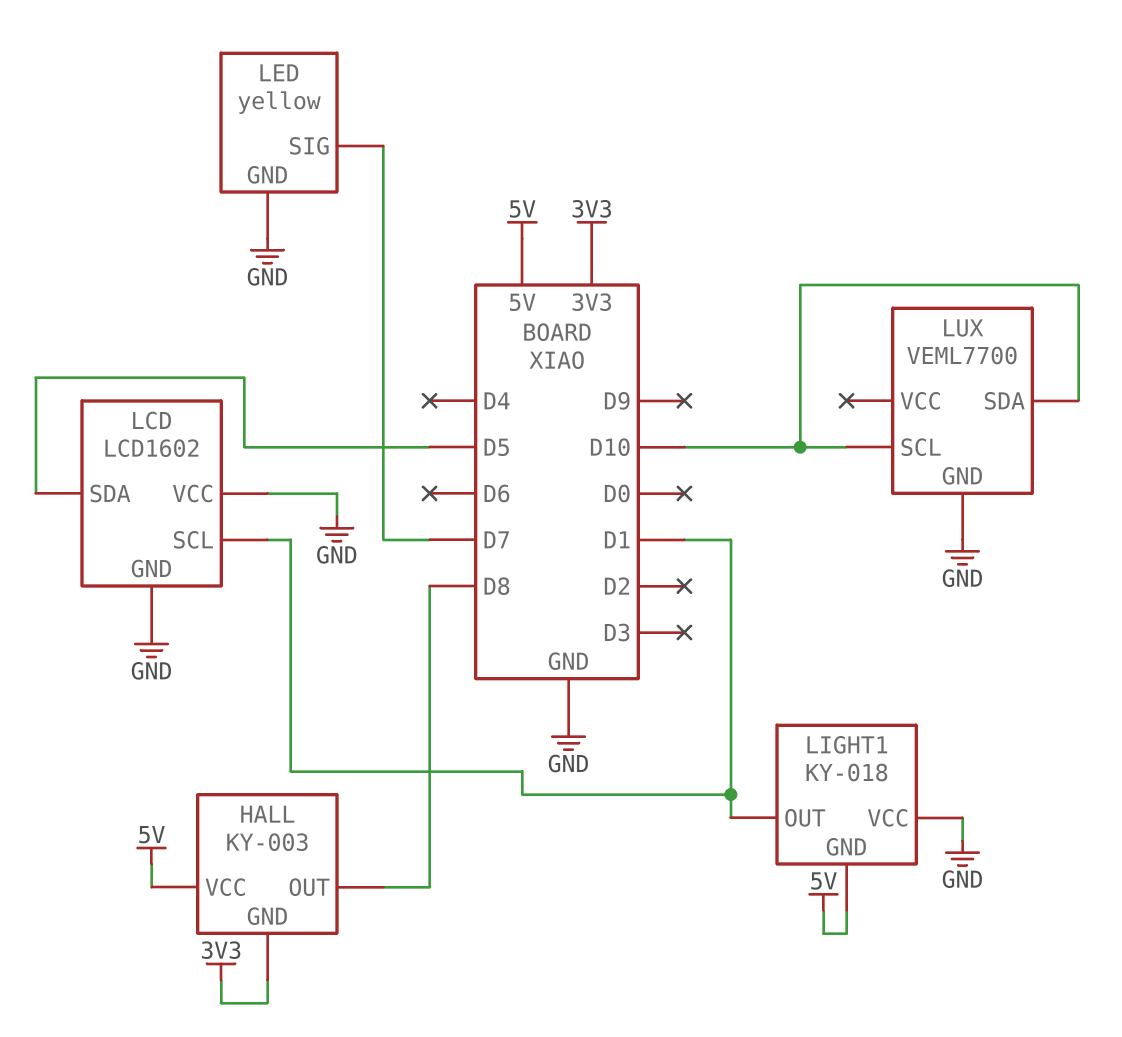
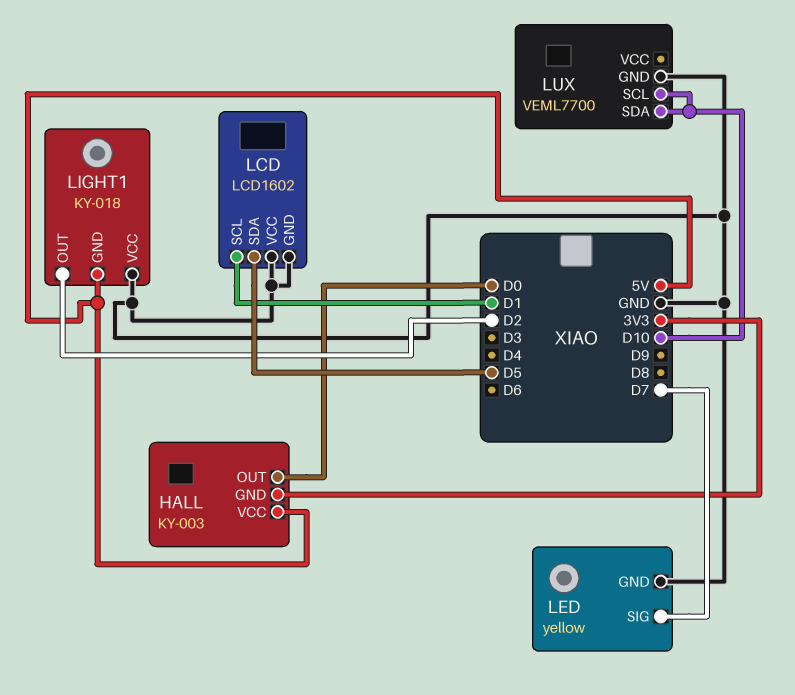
HALL pin OUT: D8 -> D0
LIGHT1 pin OUT: D1 -> D2

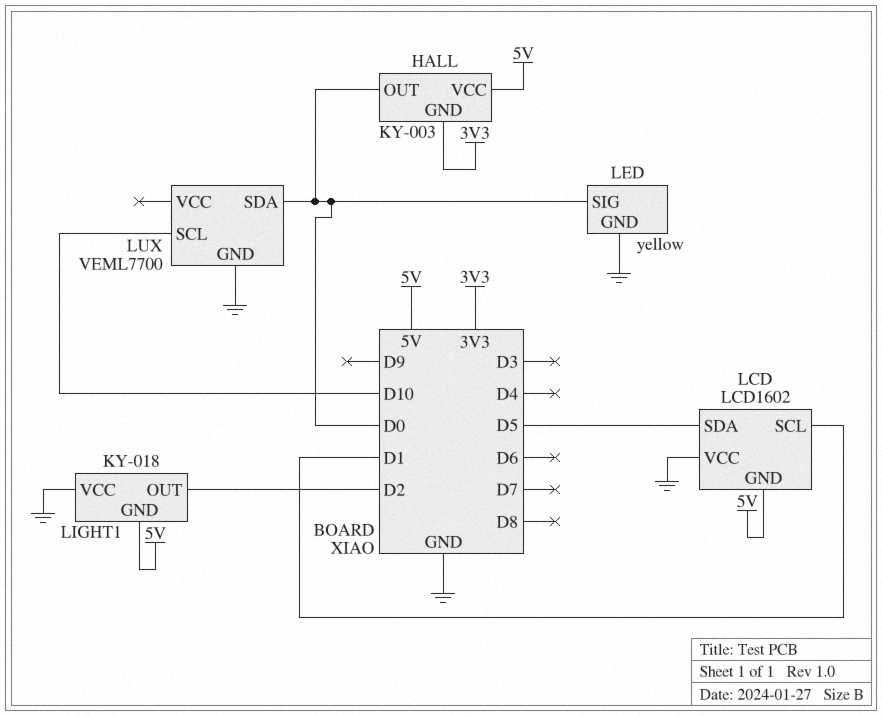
LCD pin GND: GND -> 5V
LED pin SIG: D7 -> D0
LUX pin SDA: D10 -> D0

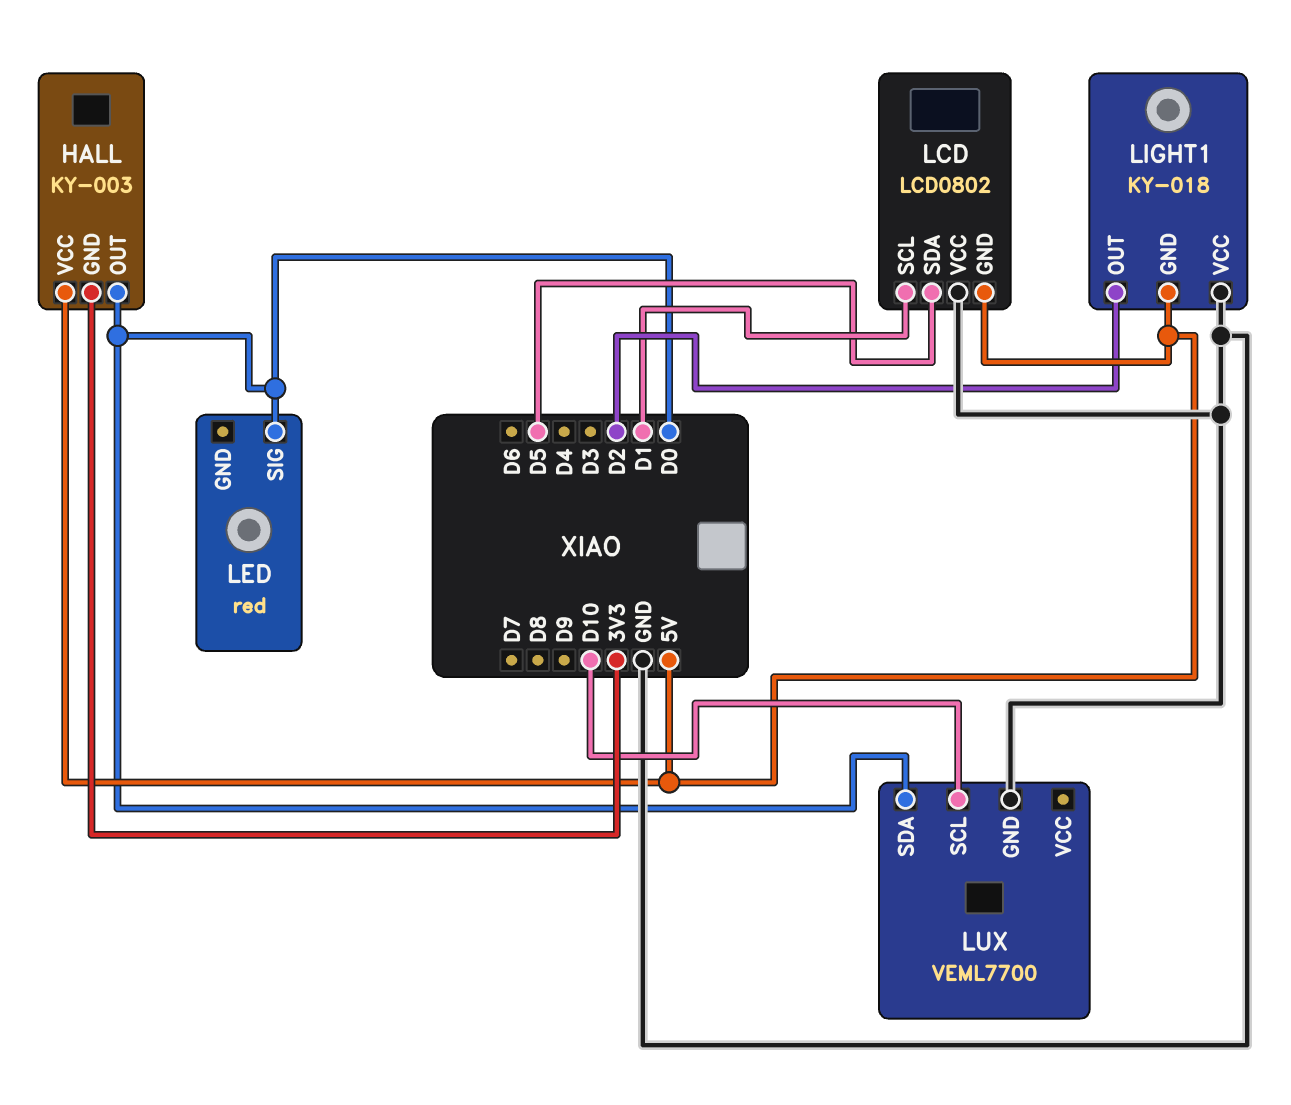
LCD: LCD1602 -> LCD0802
LED: yellow -> red
LED pin GND: GND -> none

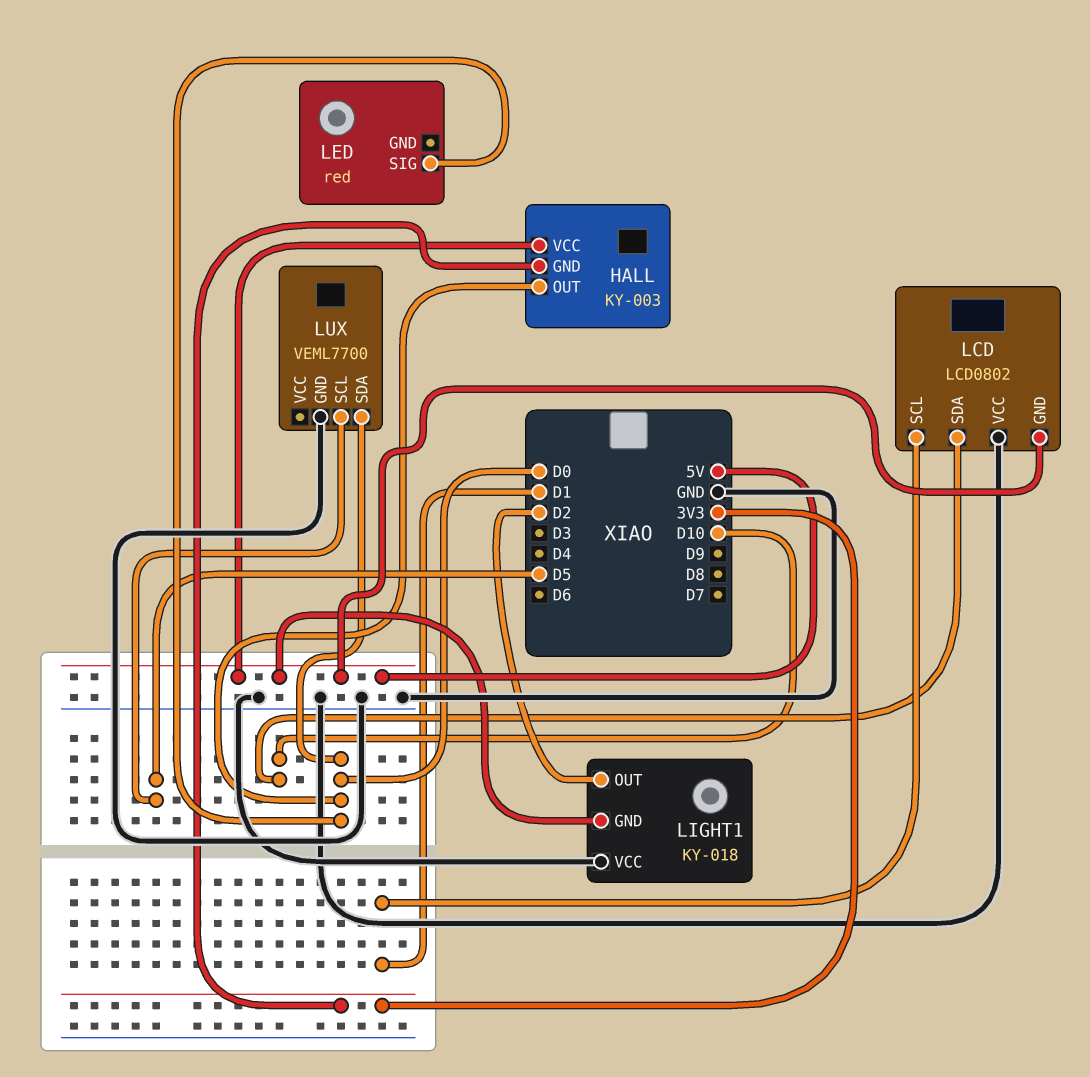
LCD pin SDA: D5 -> D10
LUX pin SCL: D10 -> D5

